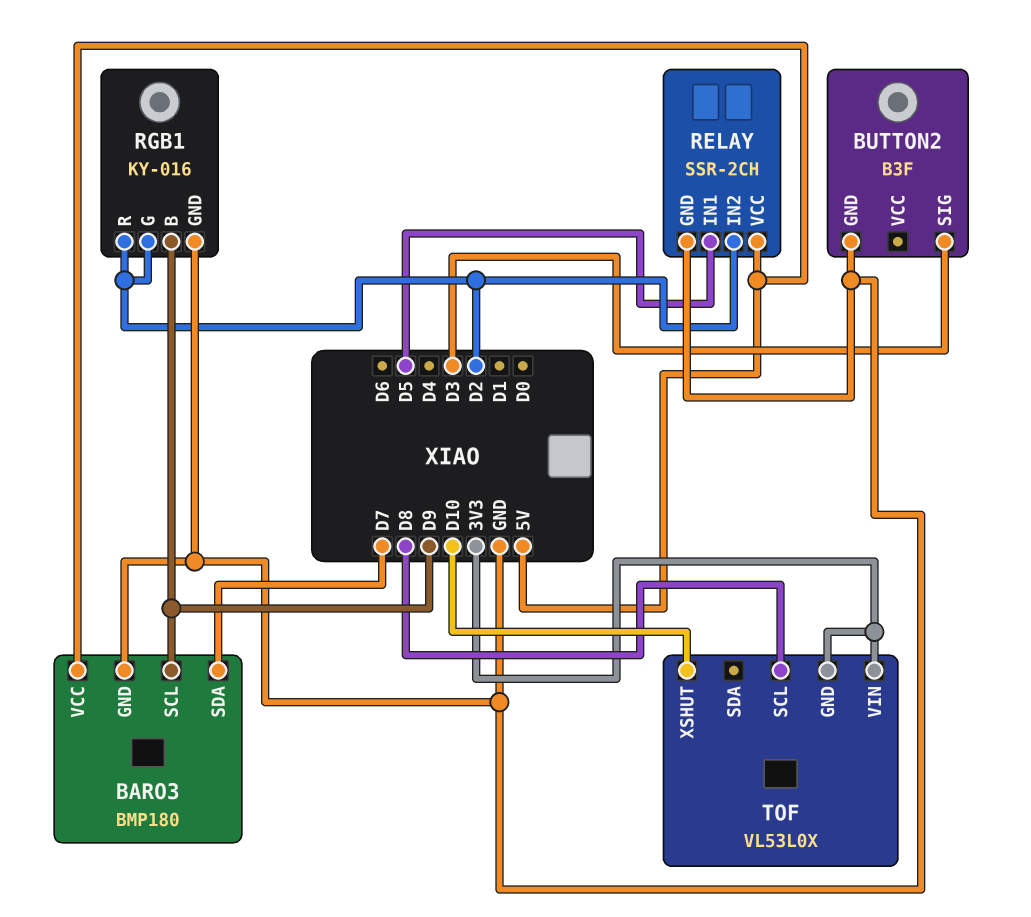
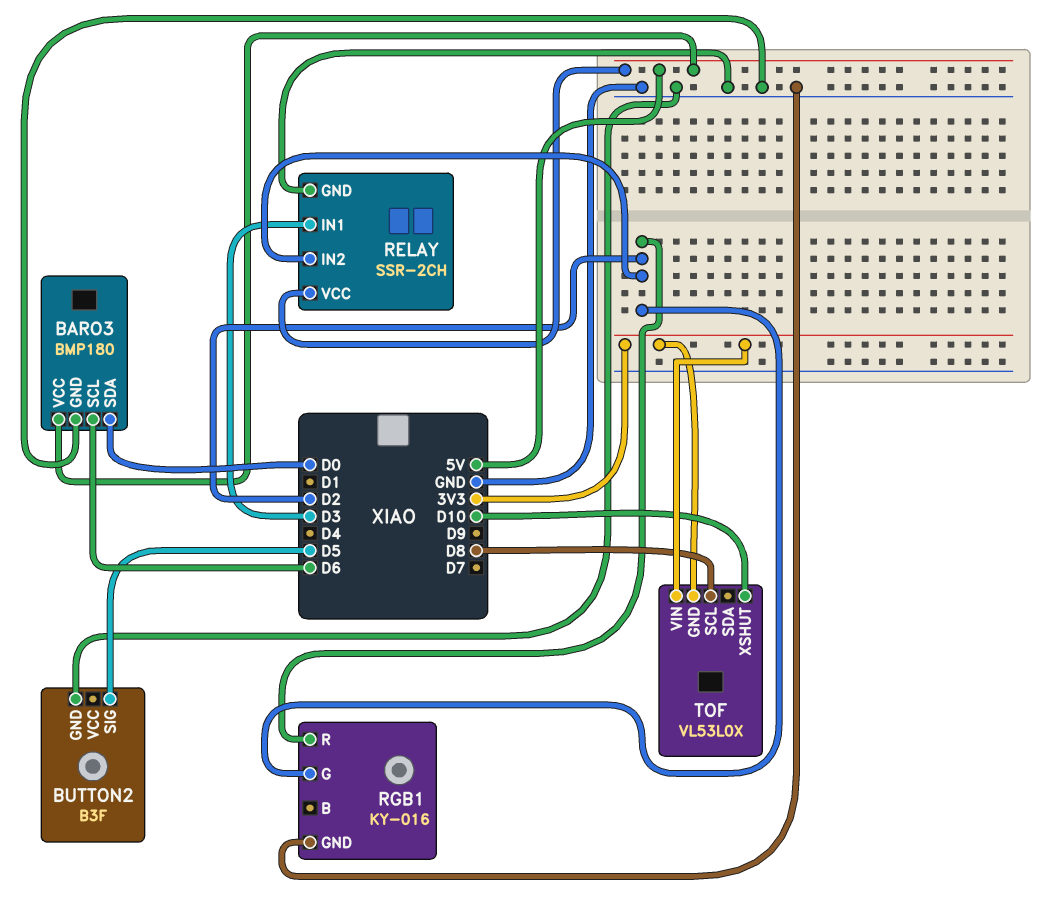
BARO3 pin SCL: D9 -> D6
BARO3 pin SDA: D7 -> D0
BUTTON2 pin SIG: D3 -> D5
RELAY pin IN1: D5 -> D3
RGB1 pin B: D9 -> none

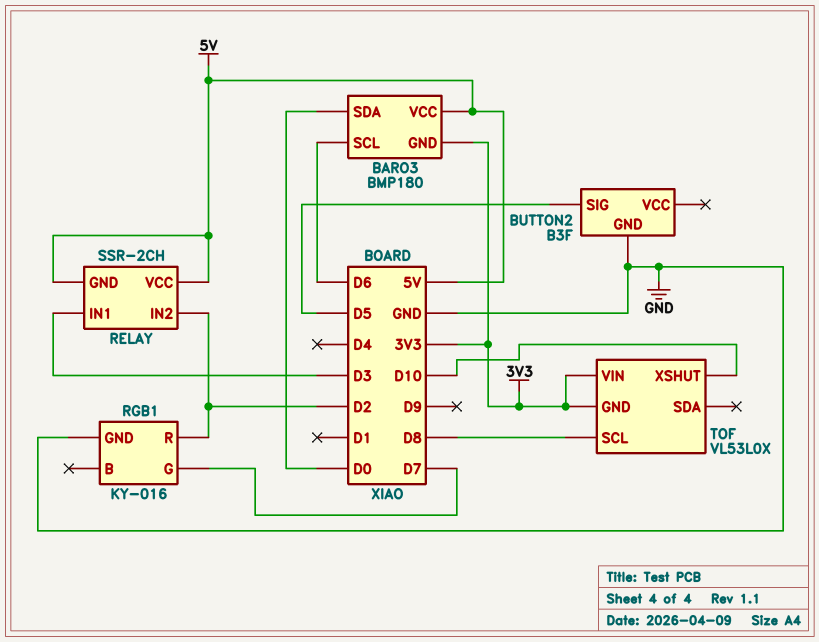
BARO3 pin GND: GND -> 3V3
RELAY pin GND: GND -> 5V
RGB1 pin G: D2 -> D7

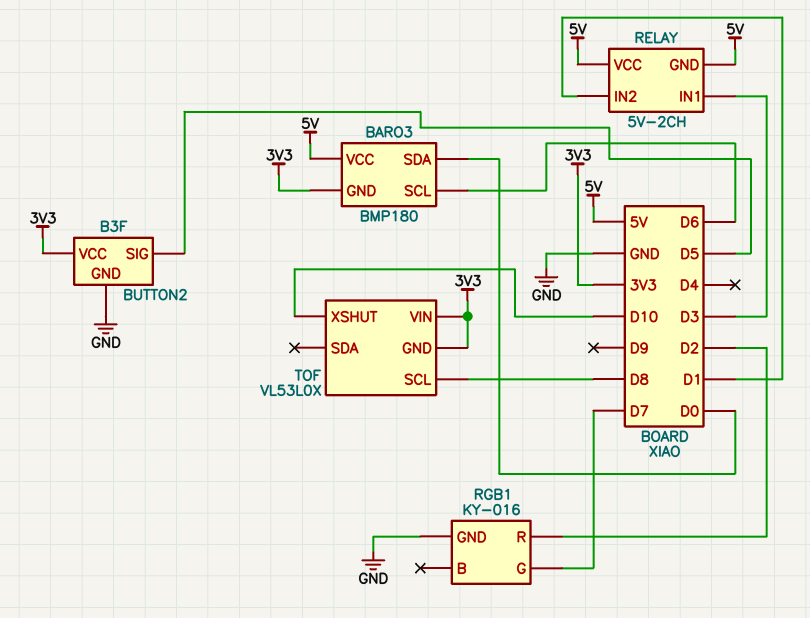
BUTTON2 pin VCC: none -> 3V3
RELAY: SSR-2CH -> 5V-2CH
RELAY pin IN2: D2 -> D1

